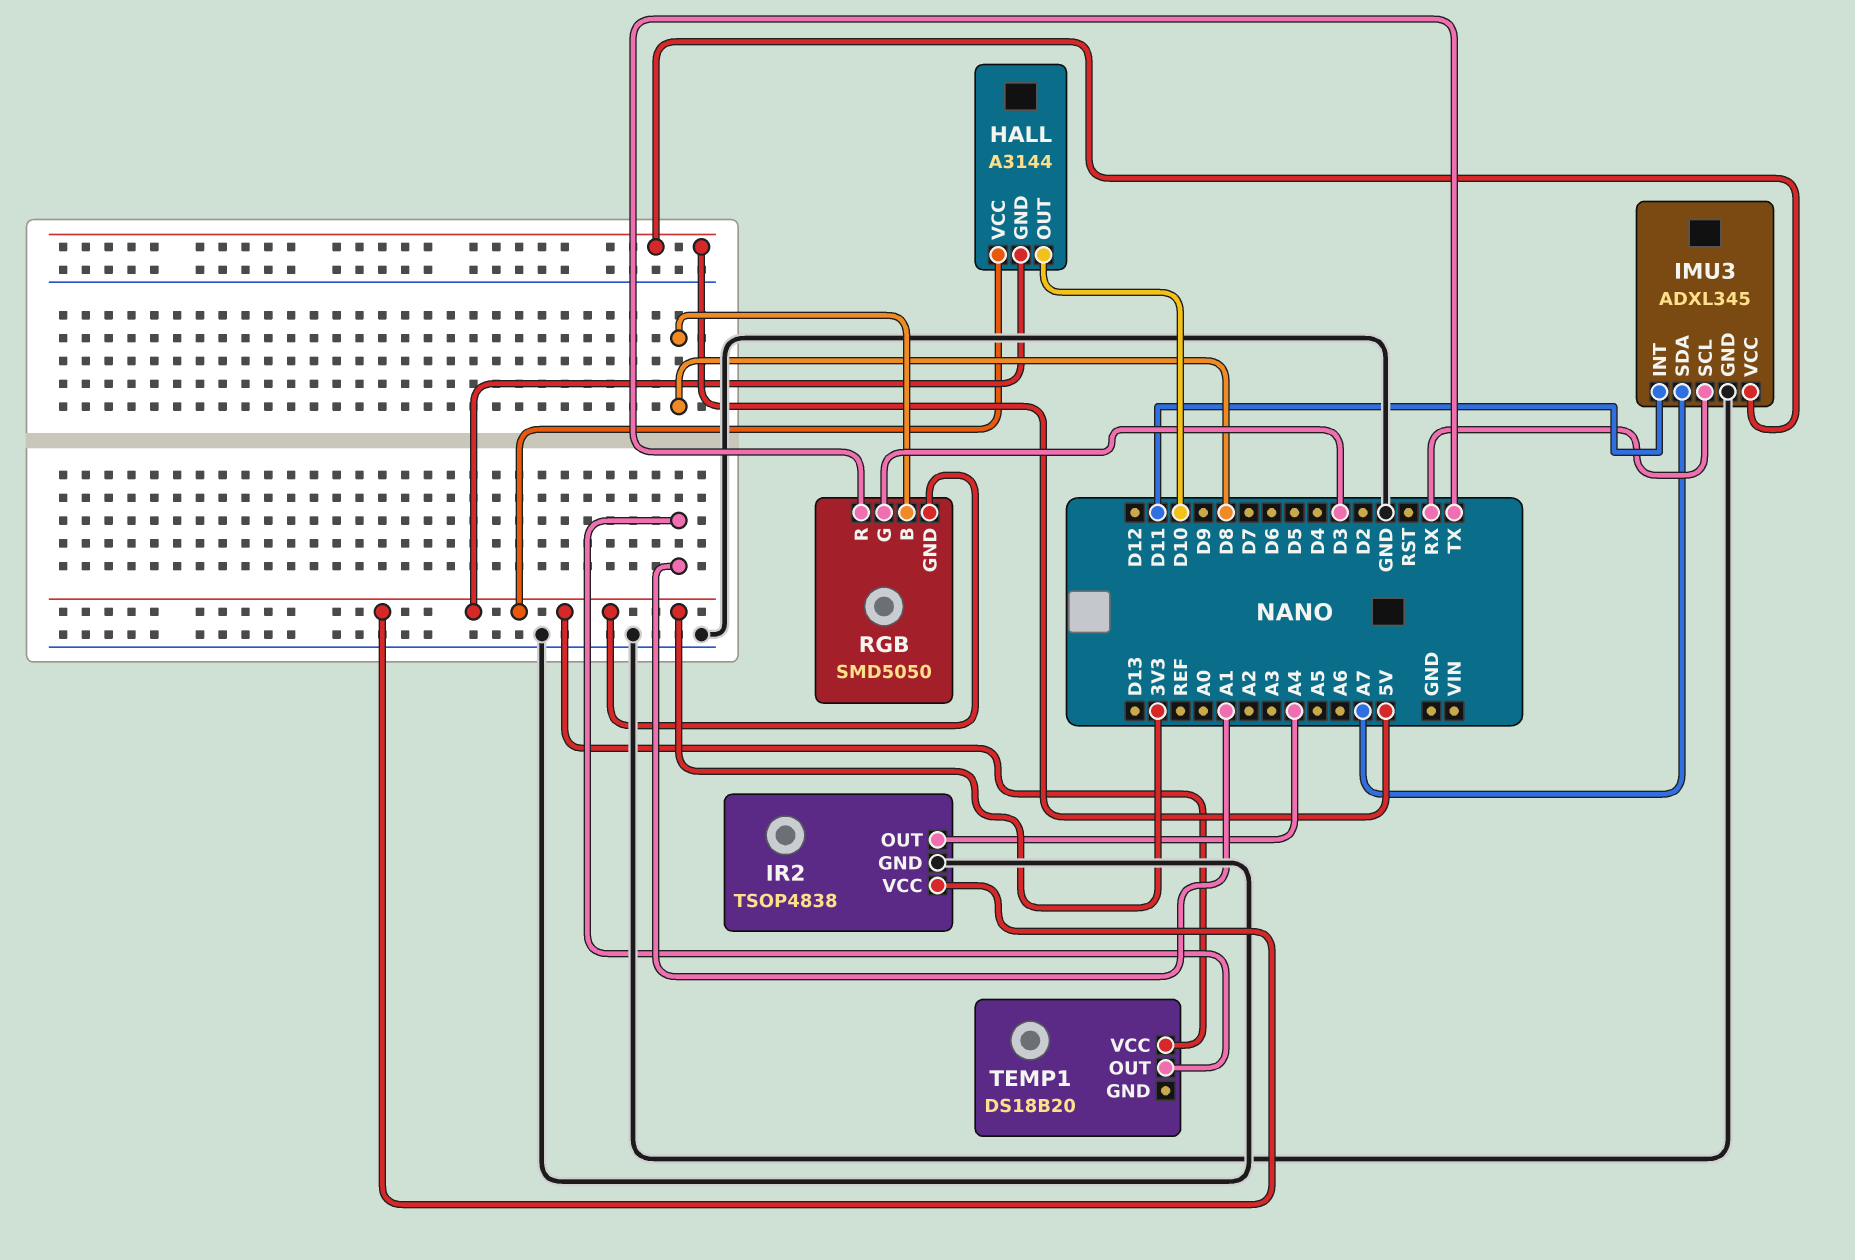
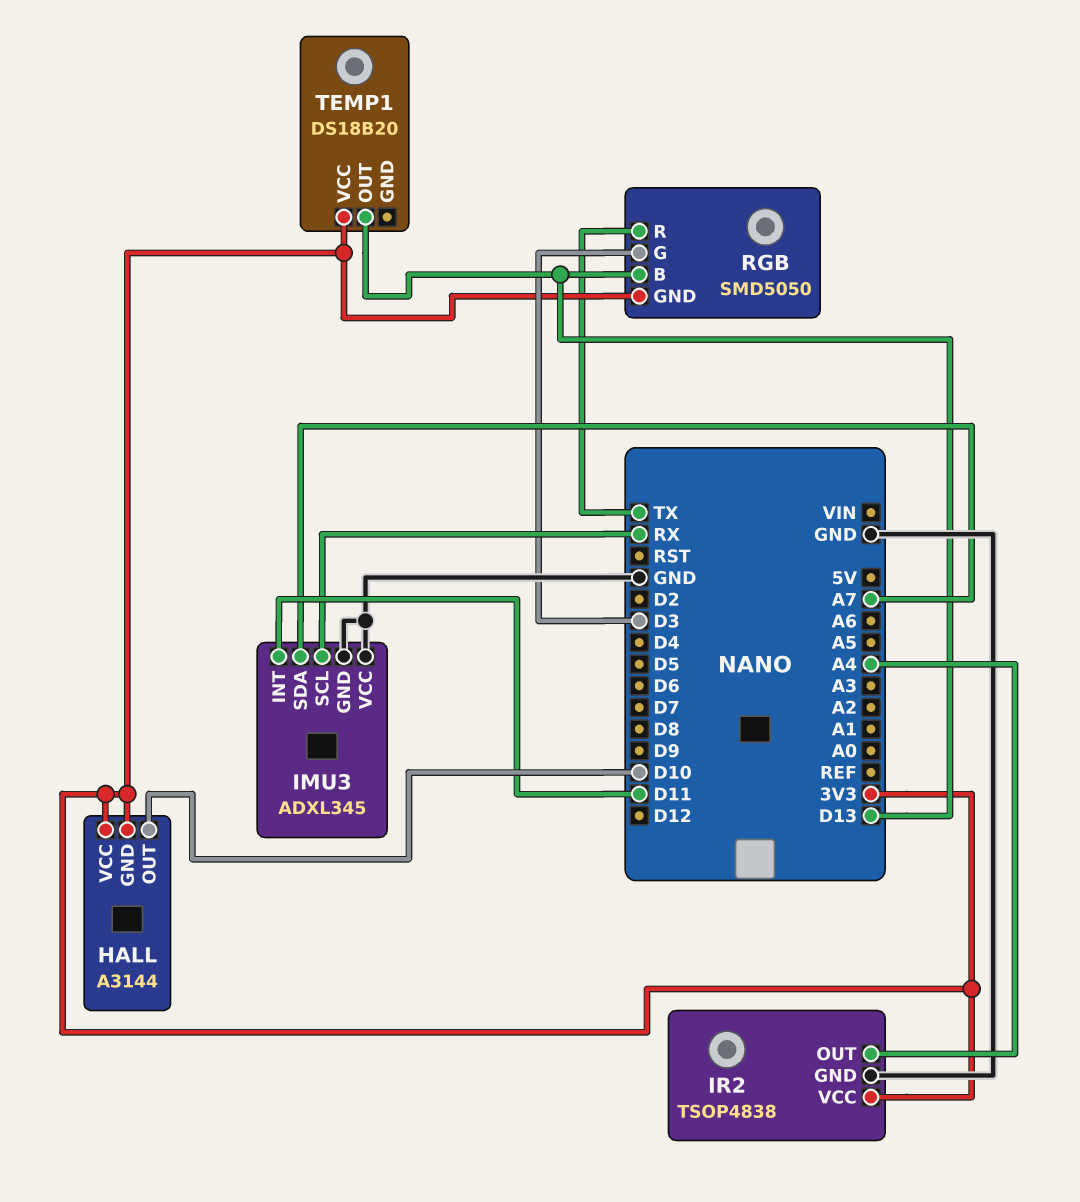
IMU3 pin VCC: 5V -> GND
RGB pin B: D8 -> D13
TEMP1 pin OUT: A1 -> D13

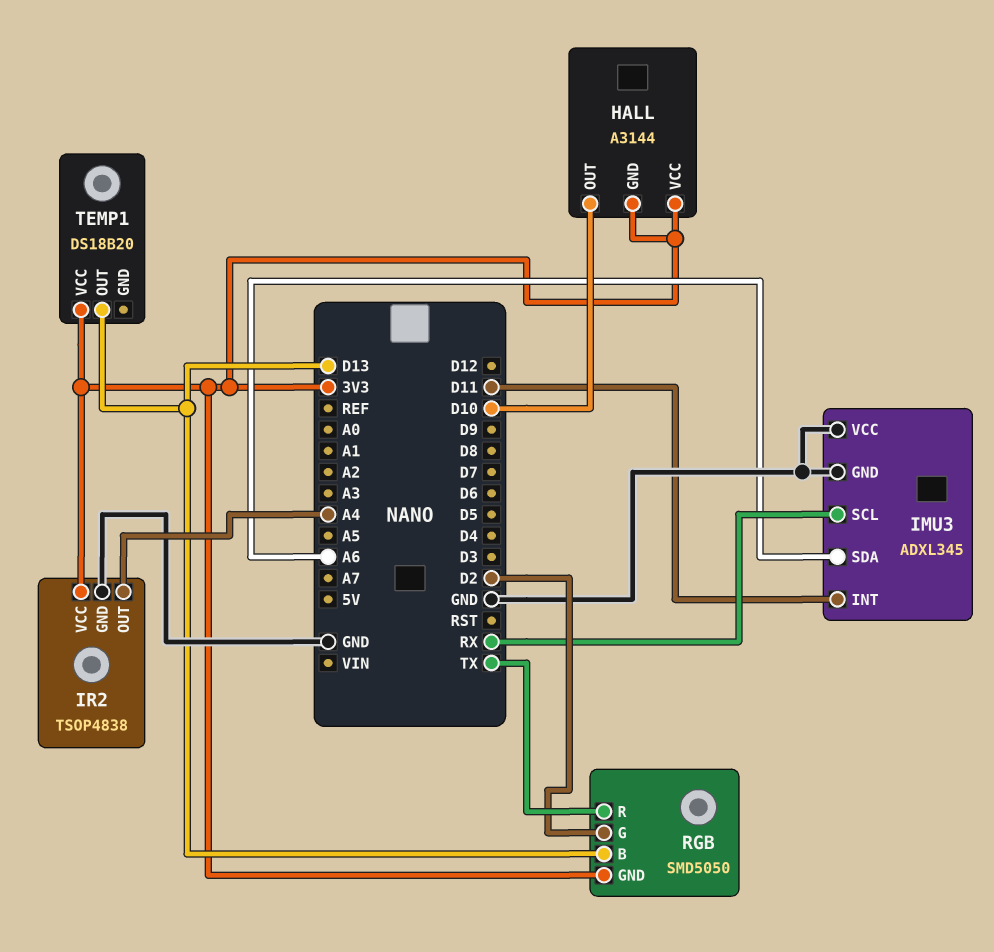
IMU3 pin SDA: A7 -> A6
RGB pin G: D3 -> D2

